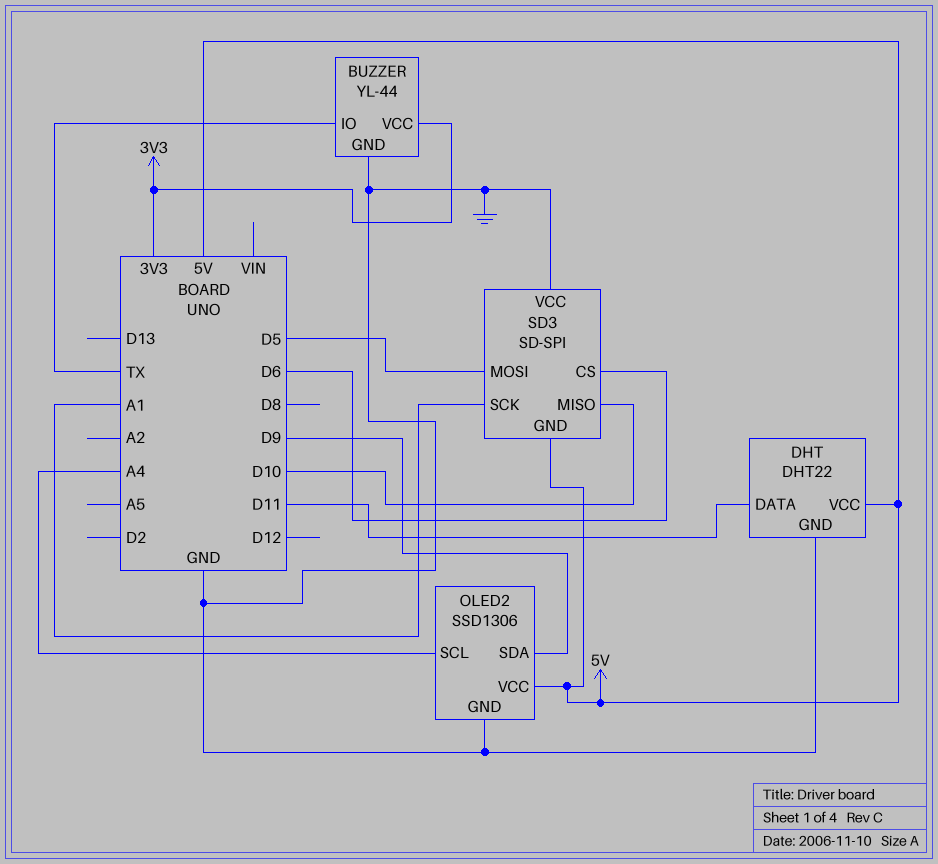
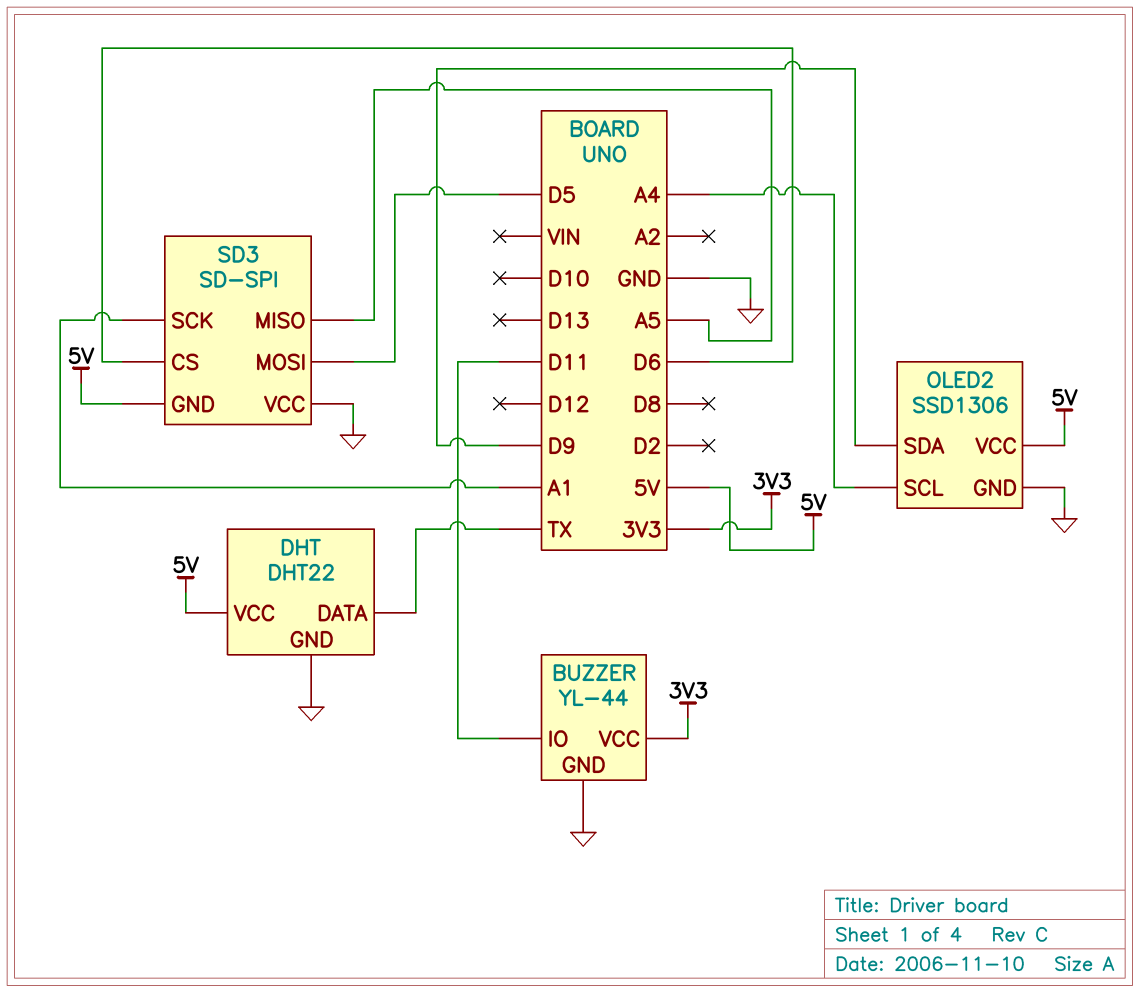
BUZZER pin IO: TX -> D11
DHT pin DATA: D11 -> TX
SD3 pin MISO: D10 -> A5

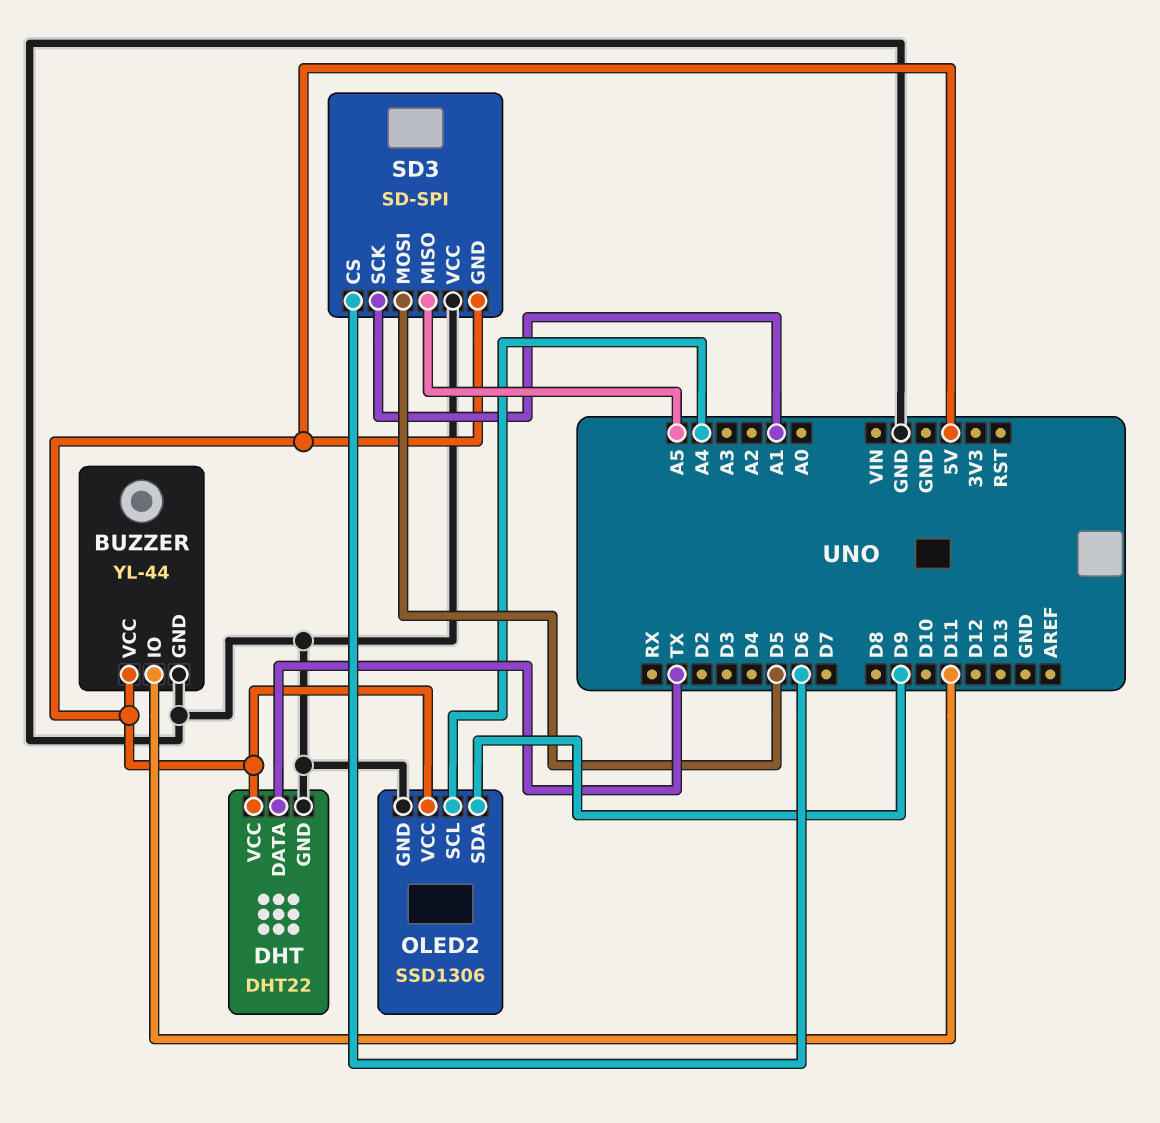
BUZZER pin VCC: 3V3 -> 5V

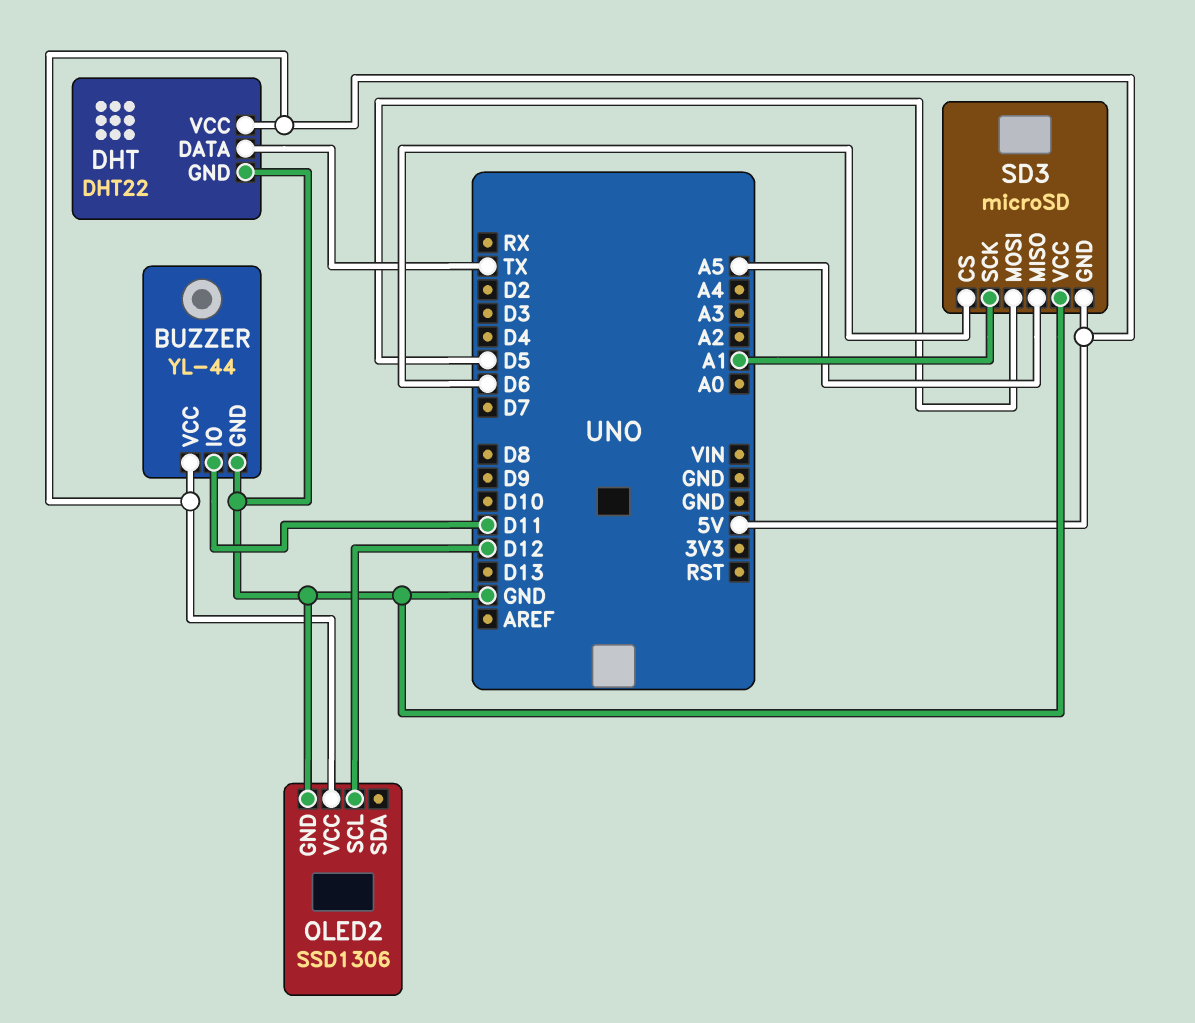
OLED2 pin SCL: A4 -> D12
OLED2 pin SDA: D9 -> none
SD3: SD-SPI -> microSD

